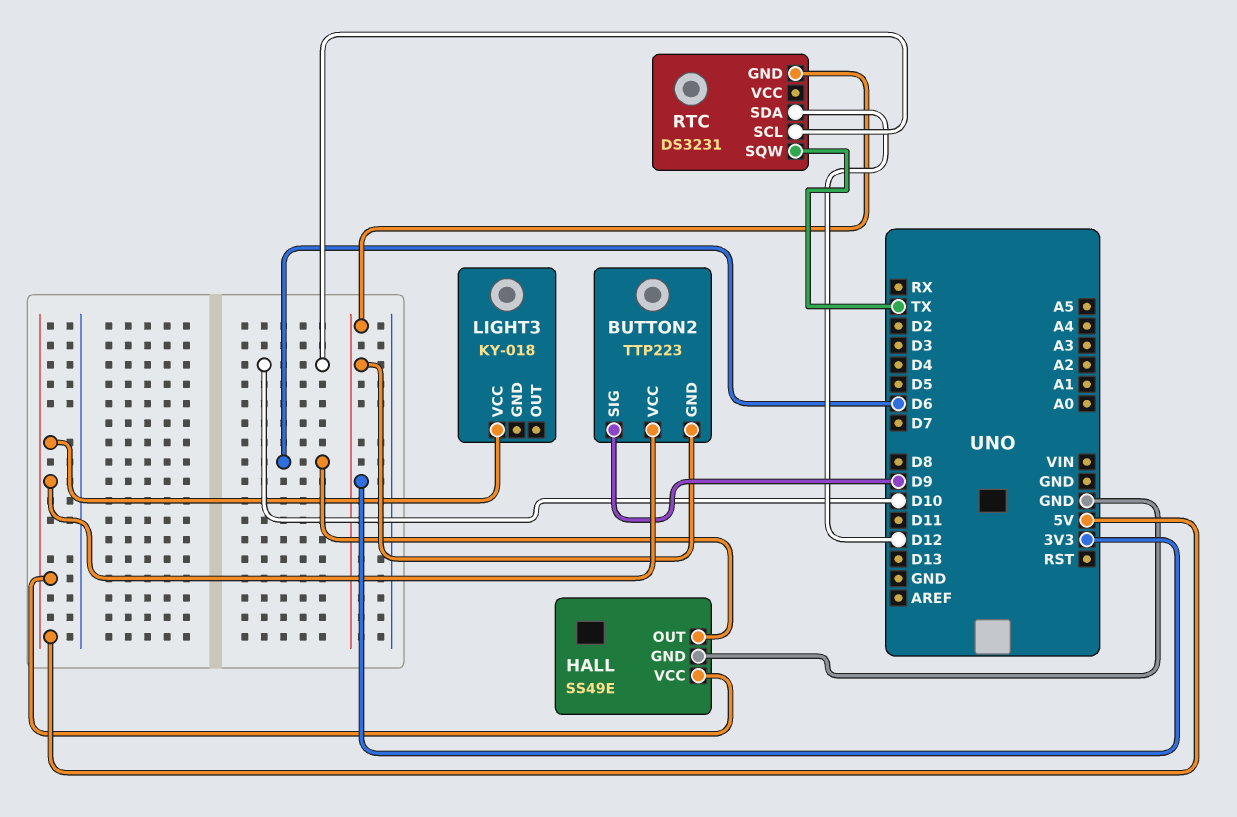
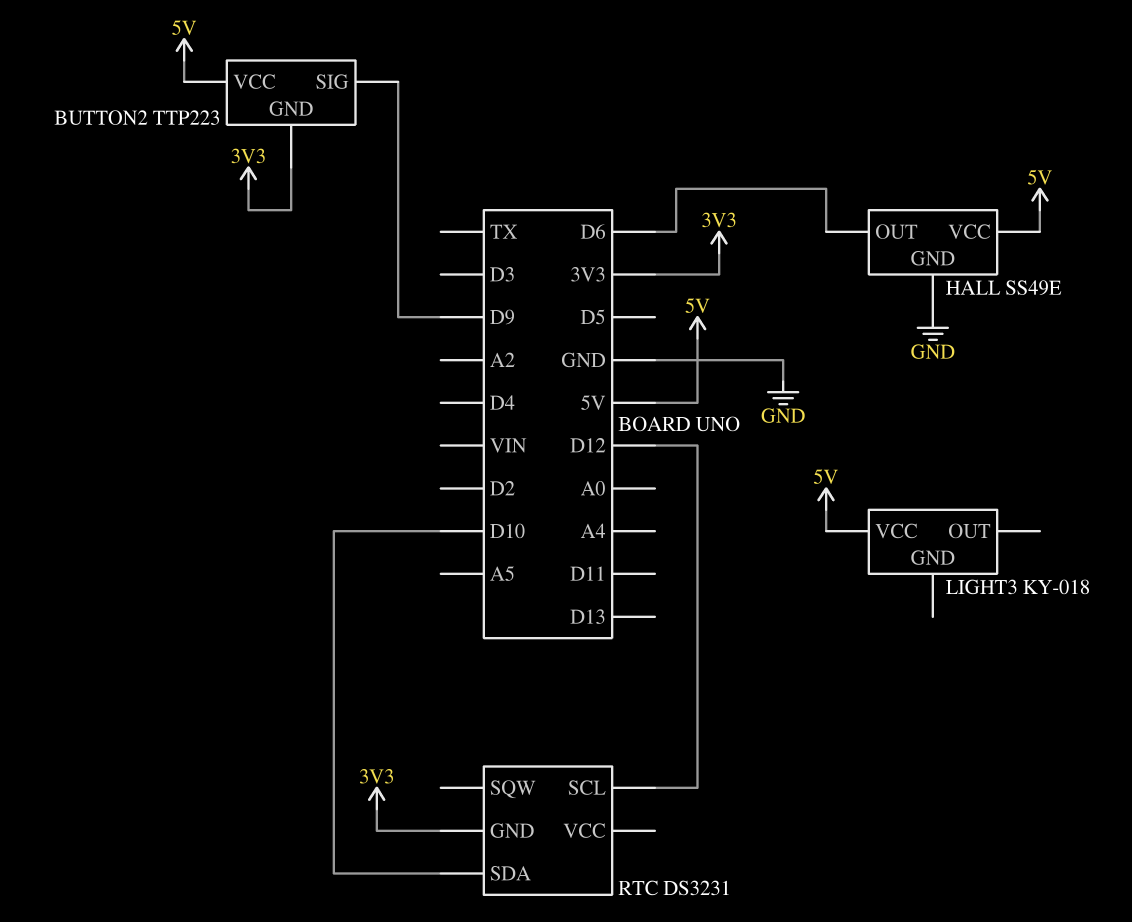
RTC pin SCL: D10 -> D12
RTC pin SDA: D12 -> D10
RTC pin SQW: TX -> none

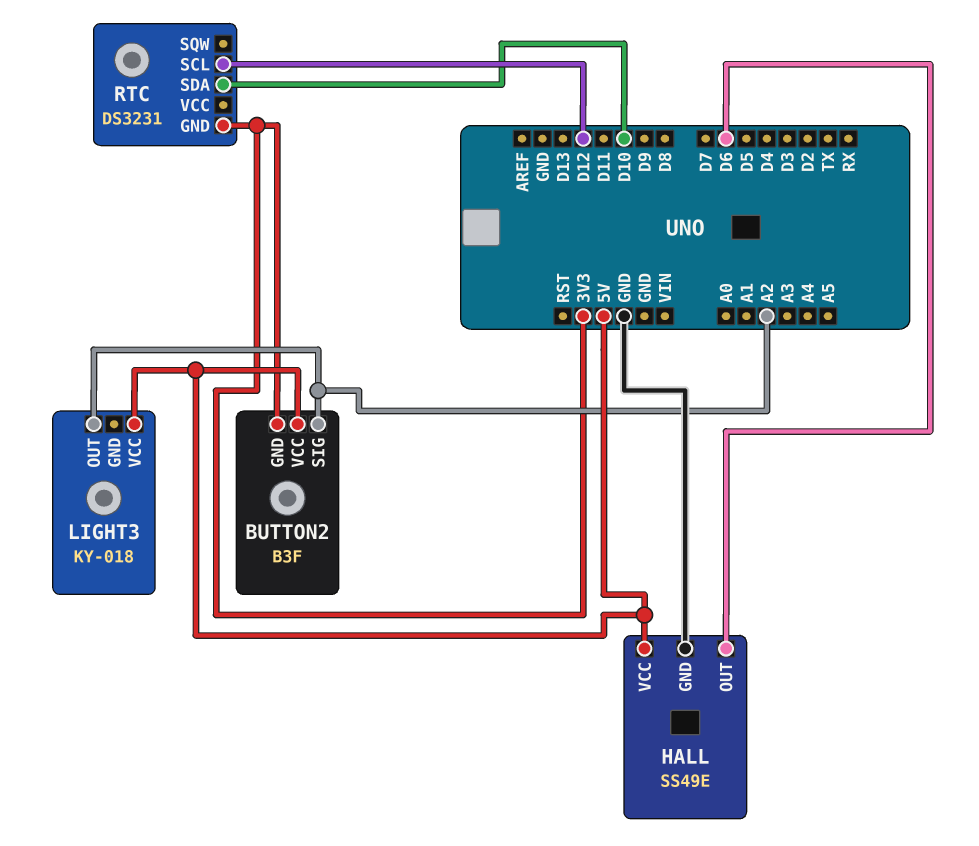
BUTTON2: TTP223 -> B3F
BUTTON2 pin SIG: D9 -> A2
LIGHT3 pin OUT: none -> A2

